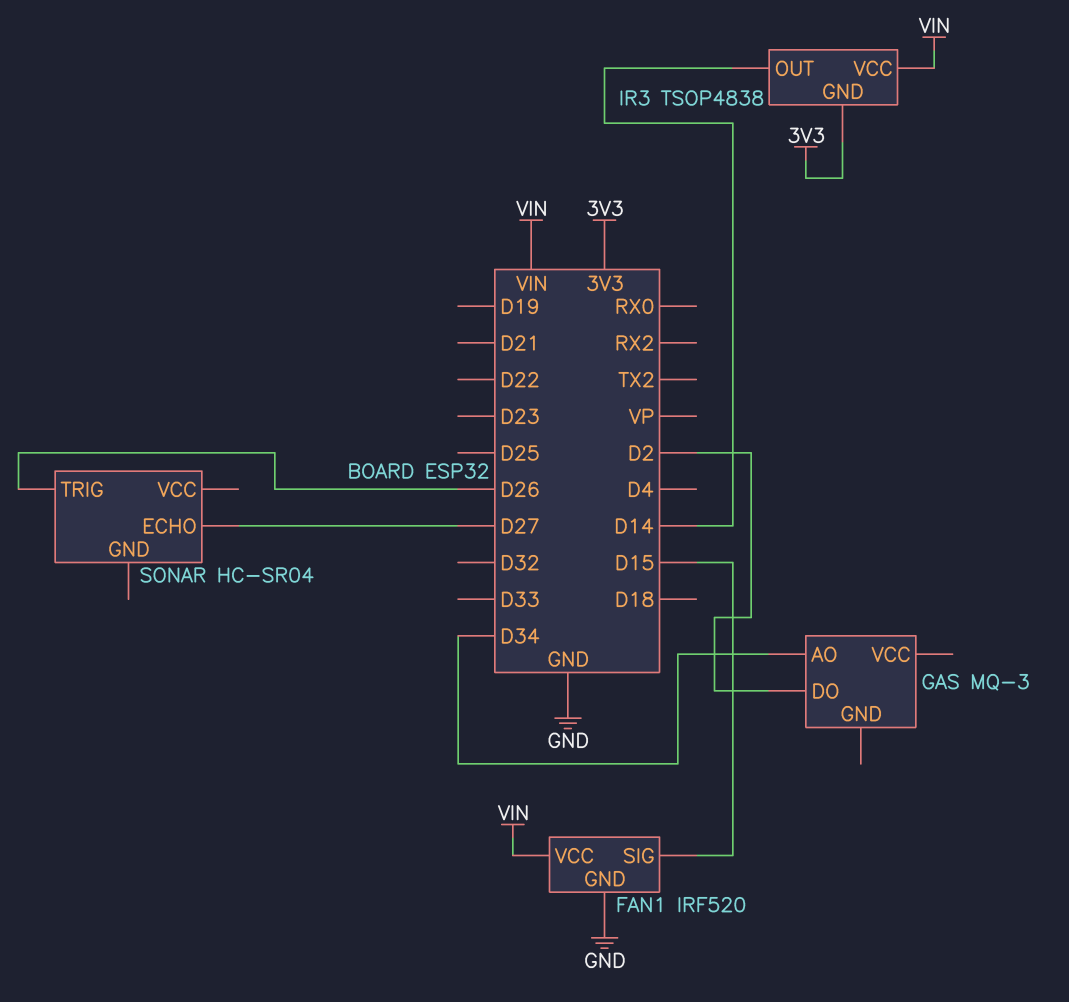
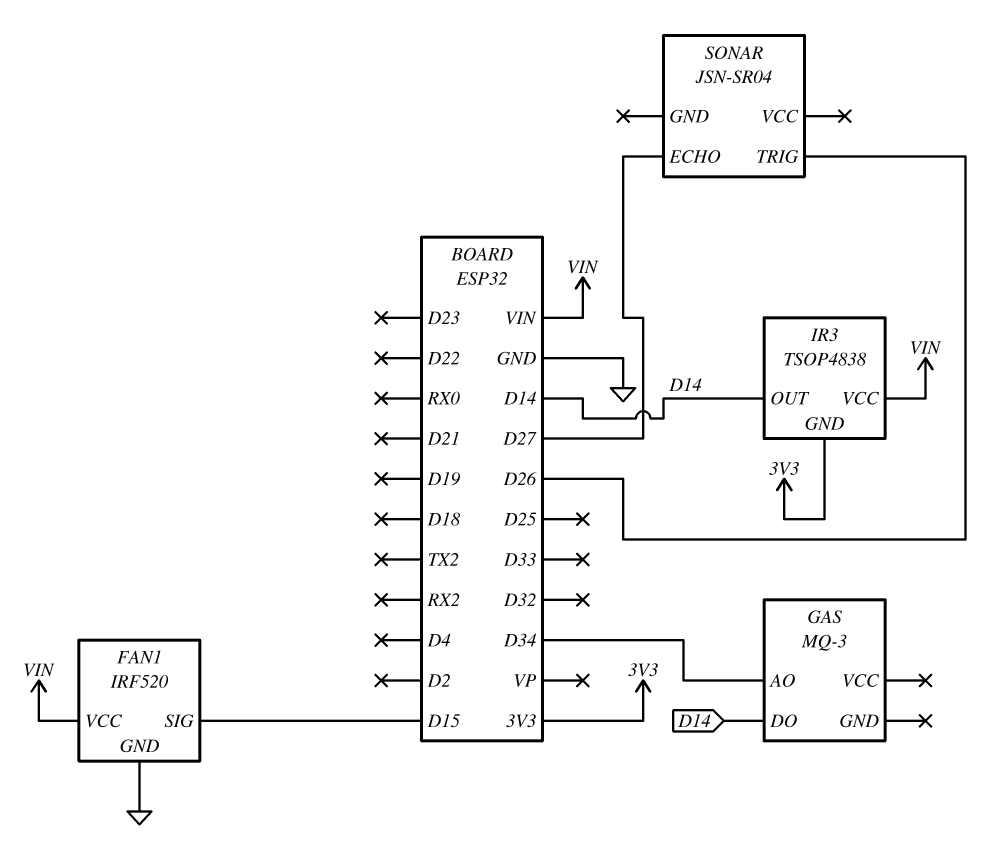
GAS pin DO: D2 -> D14
SONAR: HC-SR04 -> JSN-SR04

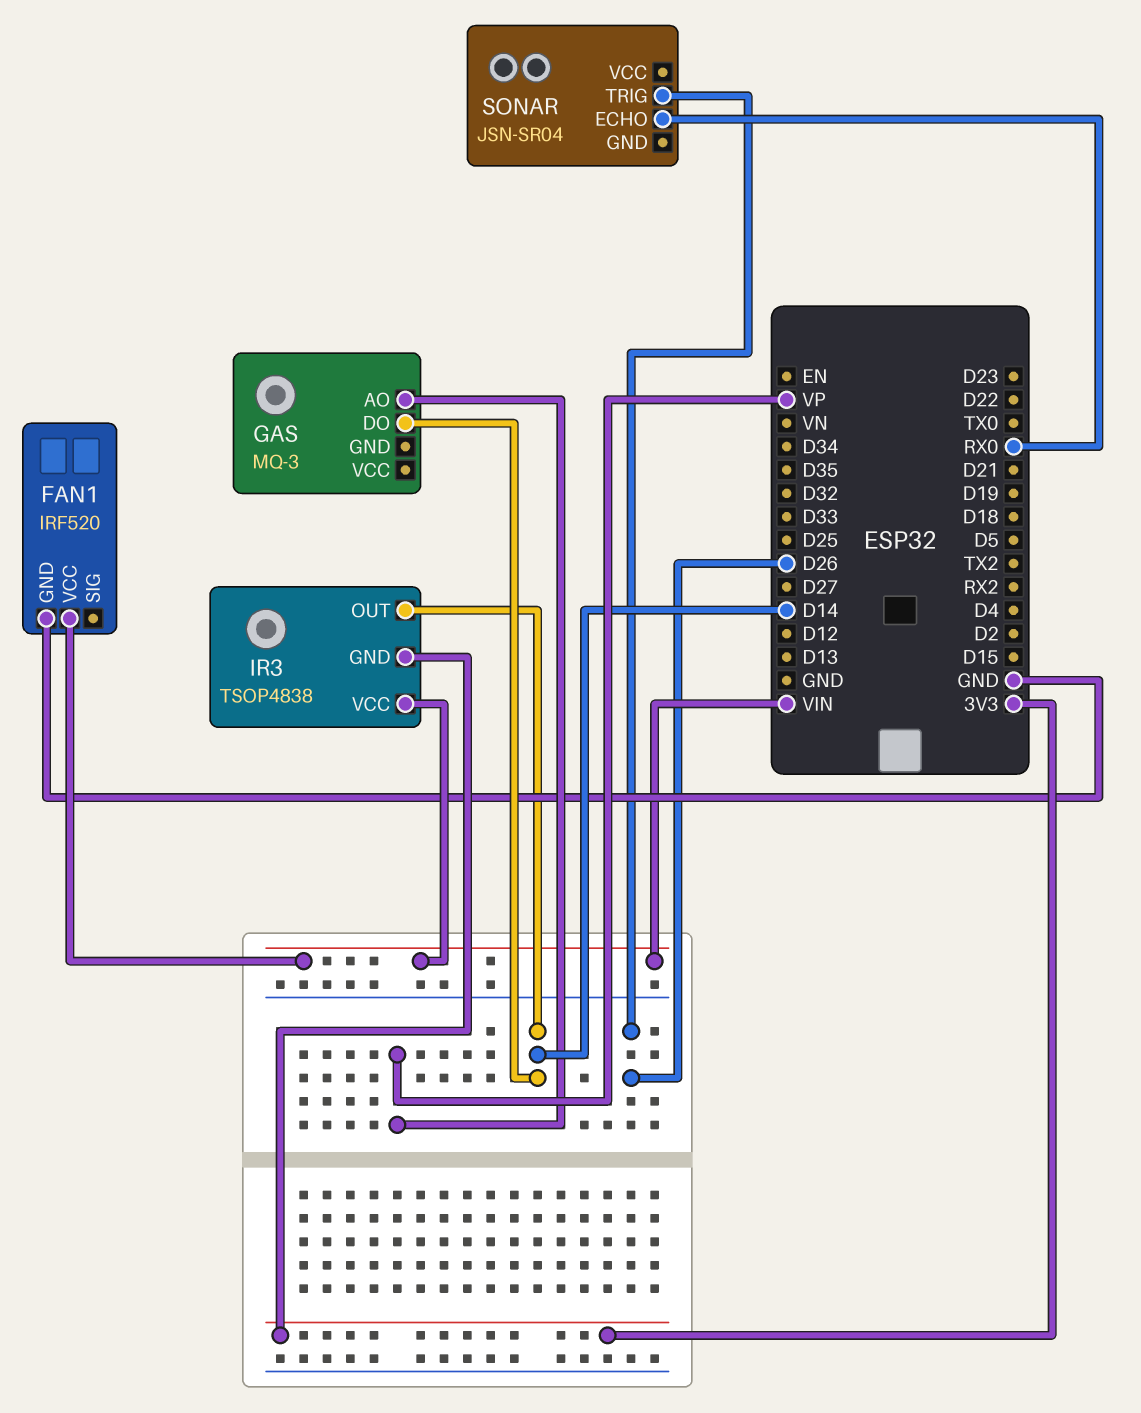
FAN1 pin SIG: D15 -> none
GAS pin AO: D34 -> VP
SONAR pin ECHO: D27 -> RX0

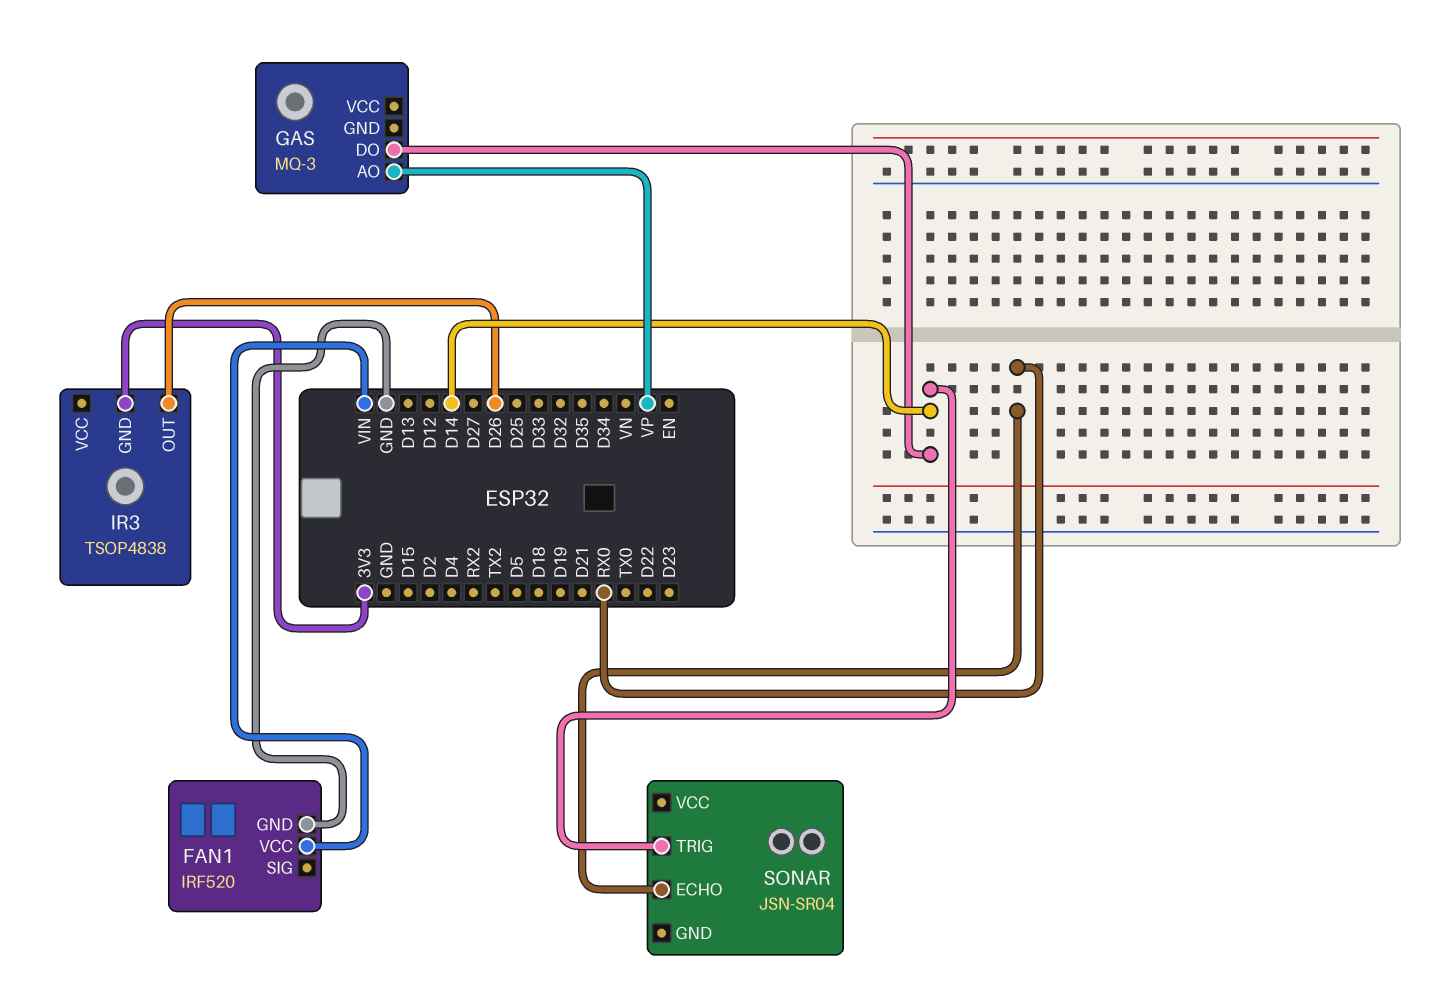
IR3 pin OUT: D14 -> D26
IR3 pin VCC: VIN -> none
SONAR pin TRIG: D26 -> D14

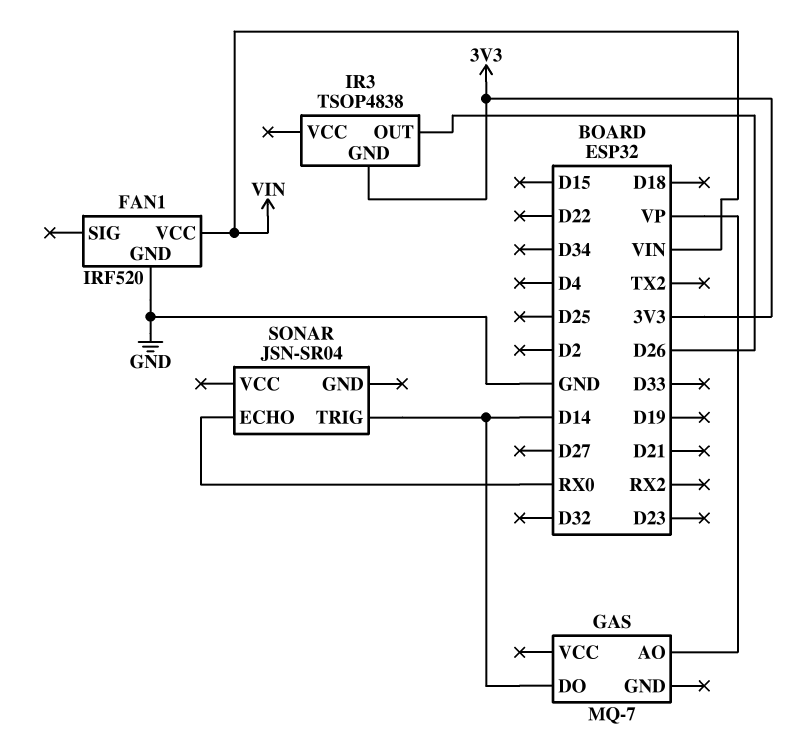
GAS: MQ-3 -> MQ-7

